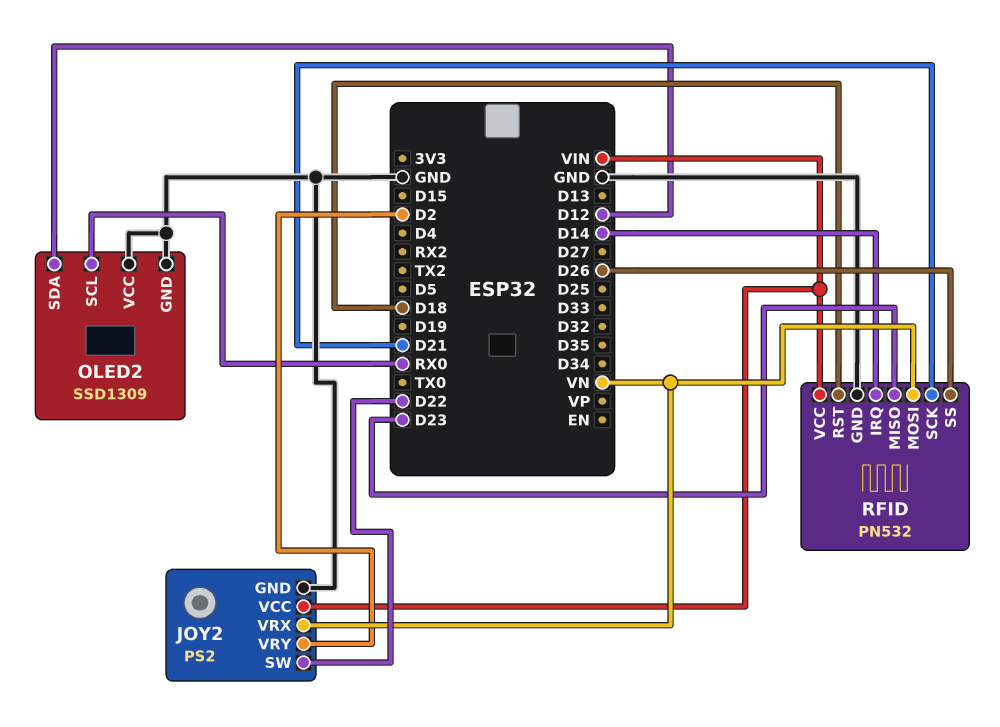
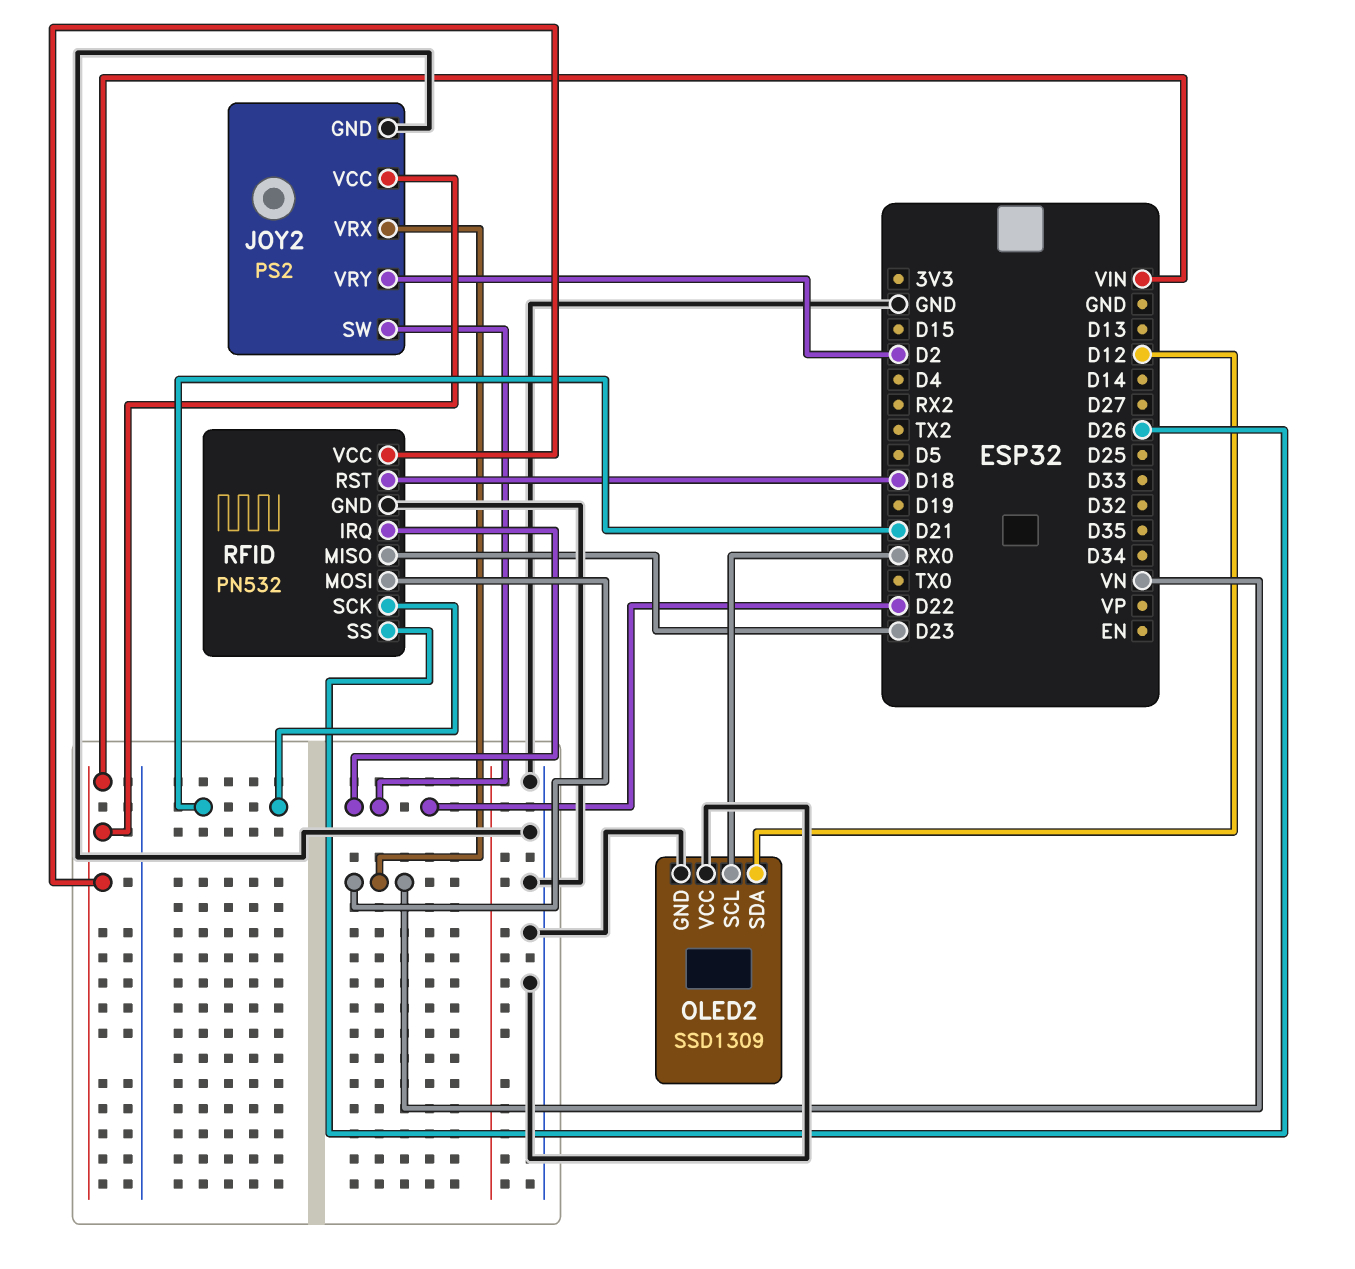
RFID pin IRQ: D14 -> D22

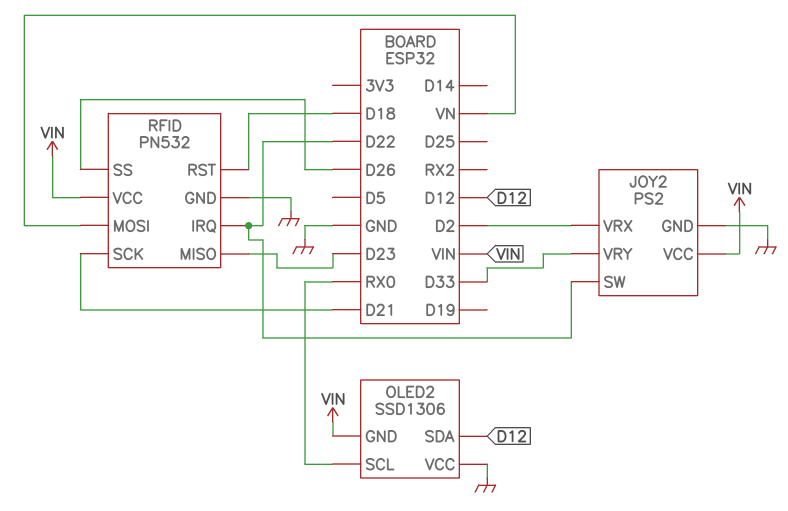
JOY2 pin VRX: VN -> D2
JOY2 pin VRY: D2 -> D33
OLED2: SSD1309 -> SSD1306
OLED2 pin GND: GND -> VIN

